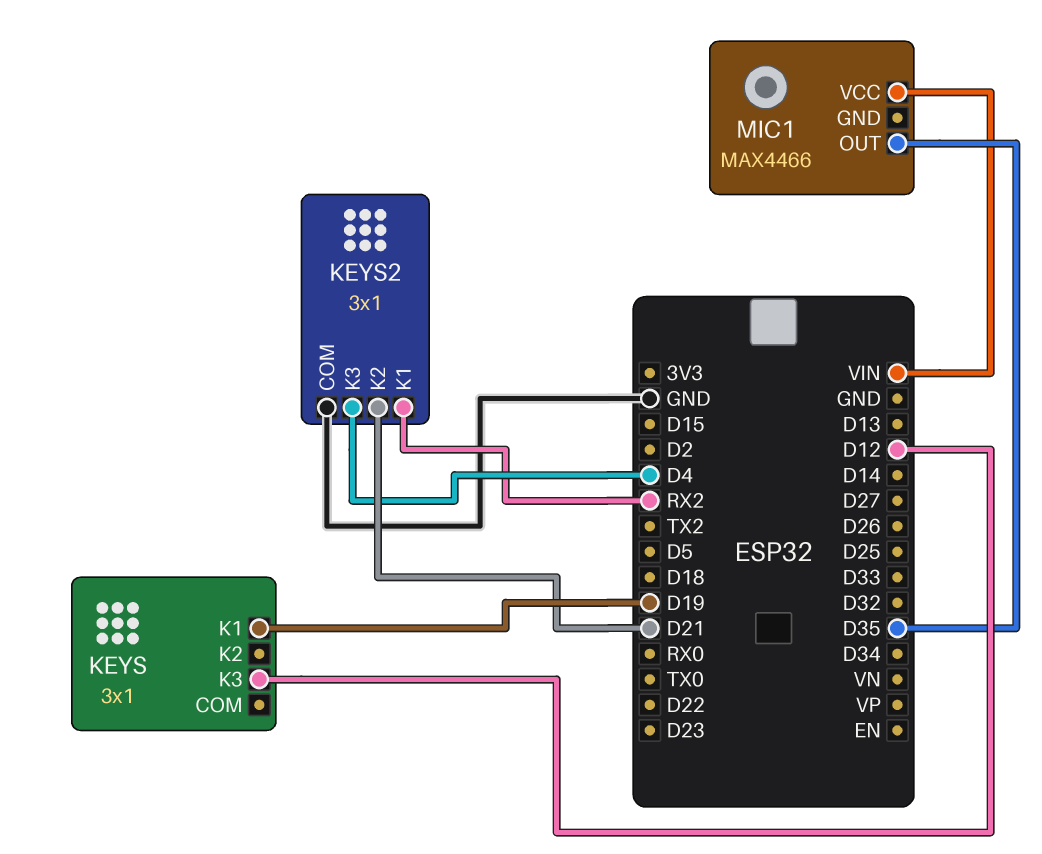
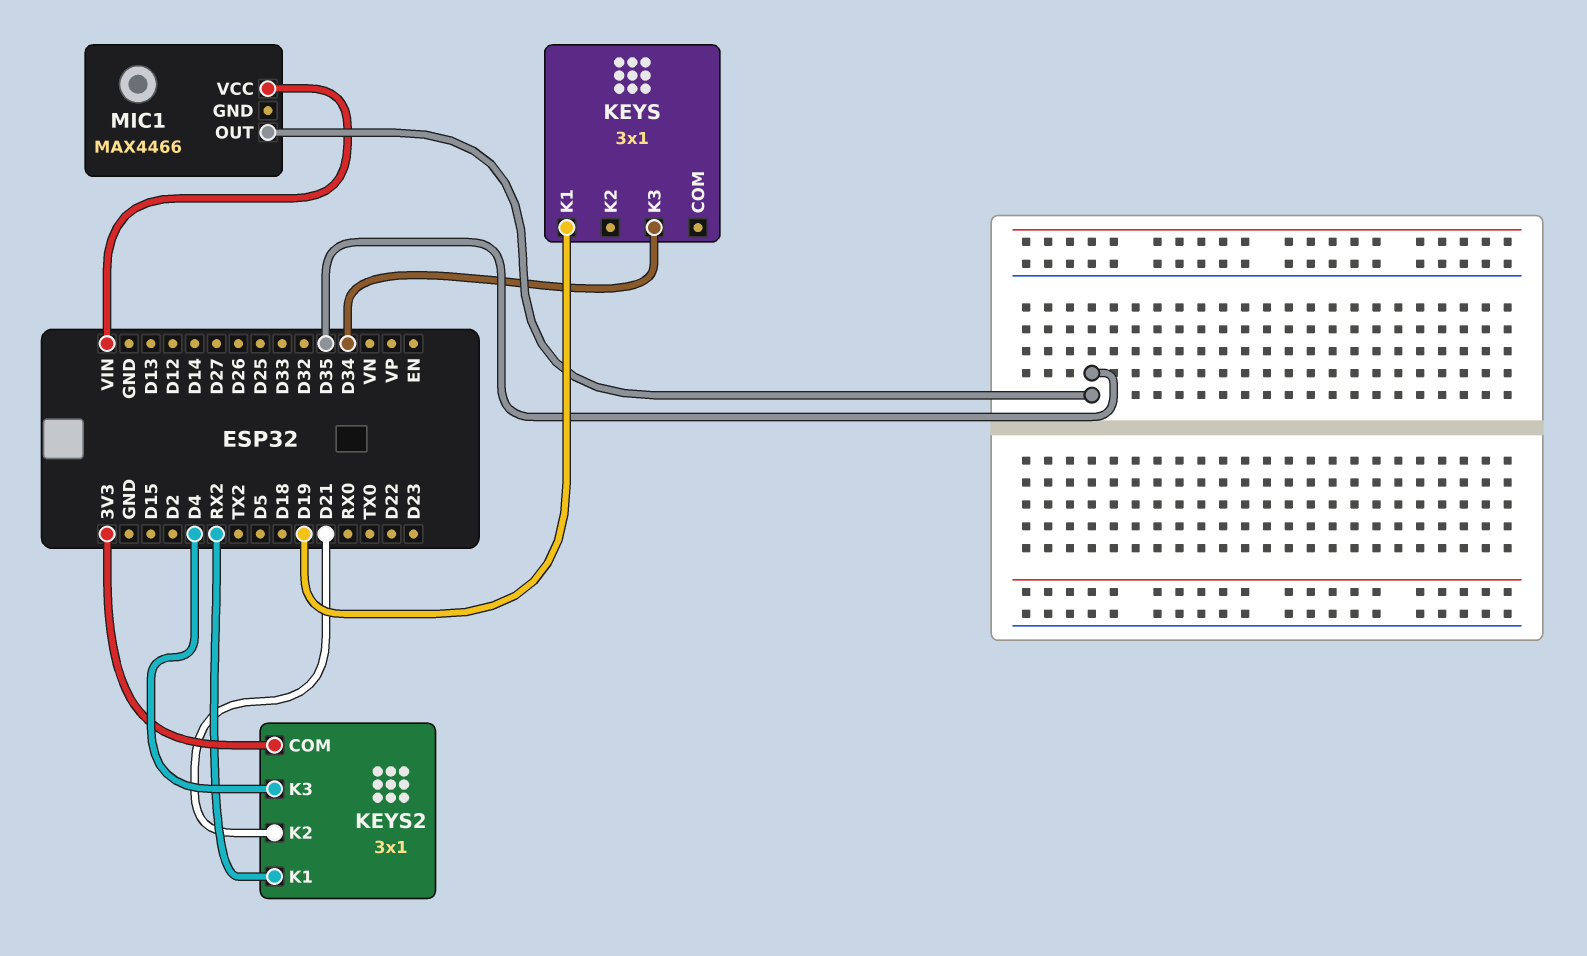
KEYS pin K3: D12 -> D34
KEYS2 pin COM: GND -> 3V3

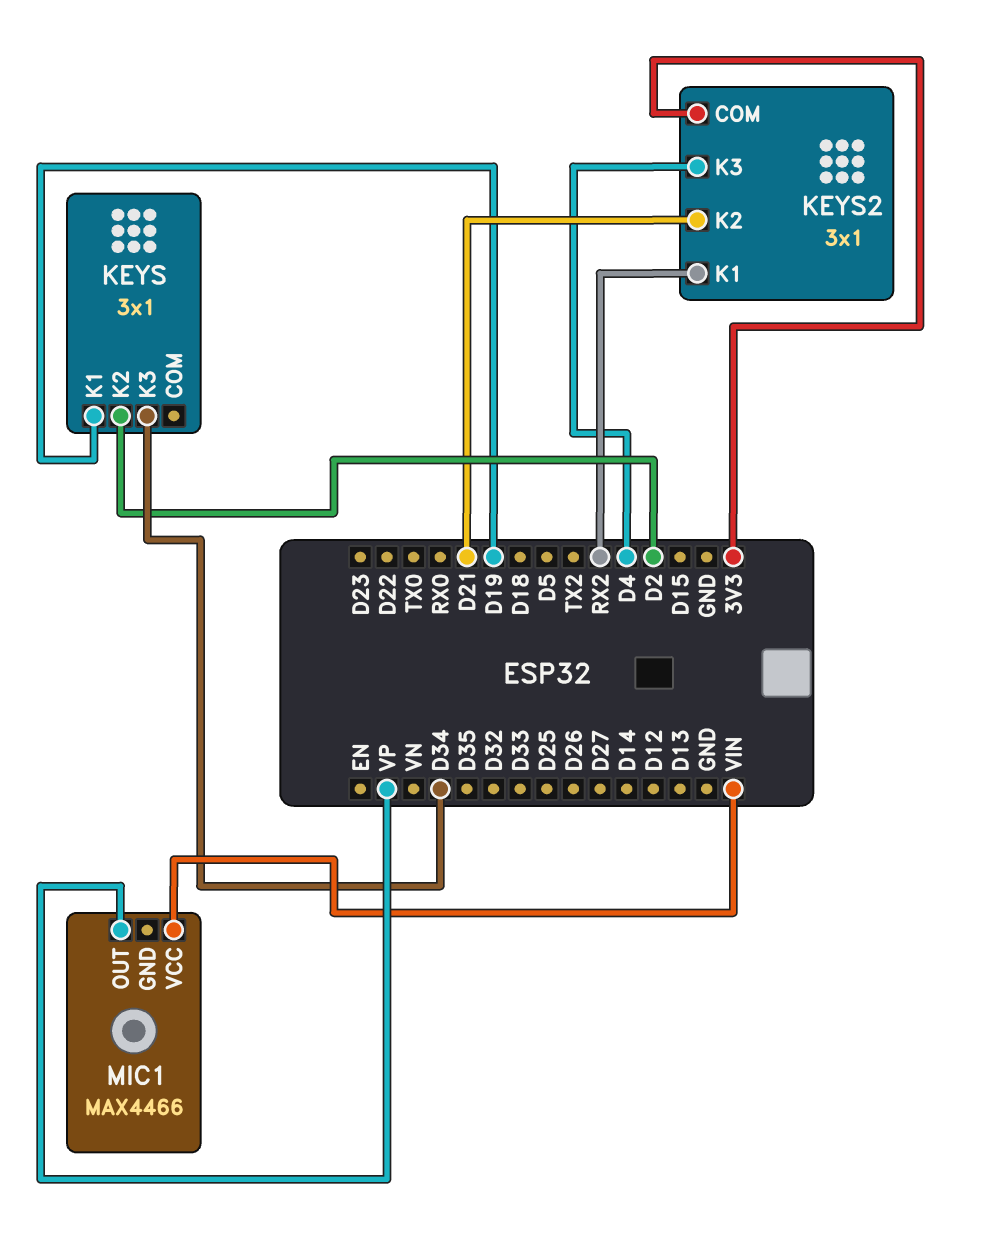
KEYS pin K2: none -> D2
MIC1 pin OUT: D35 -> VP

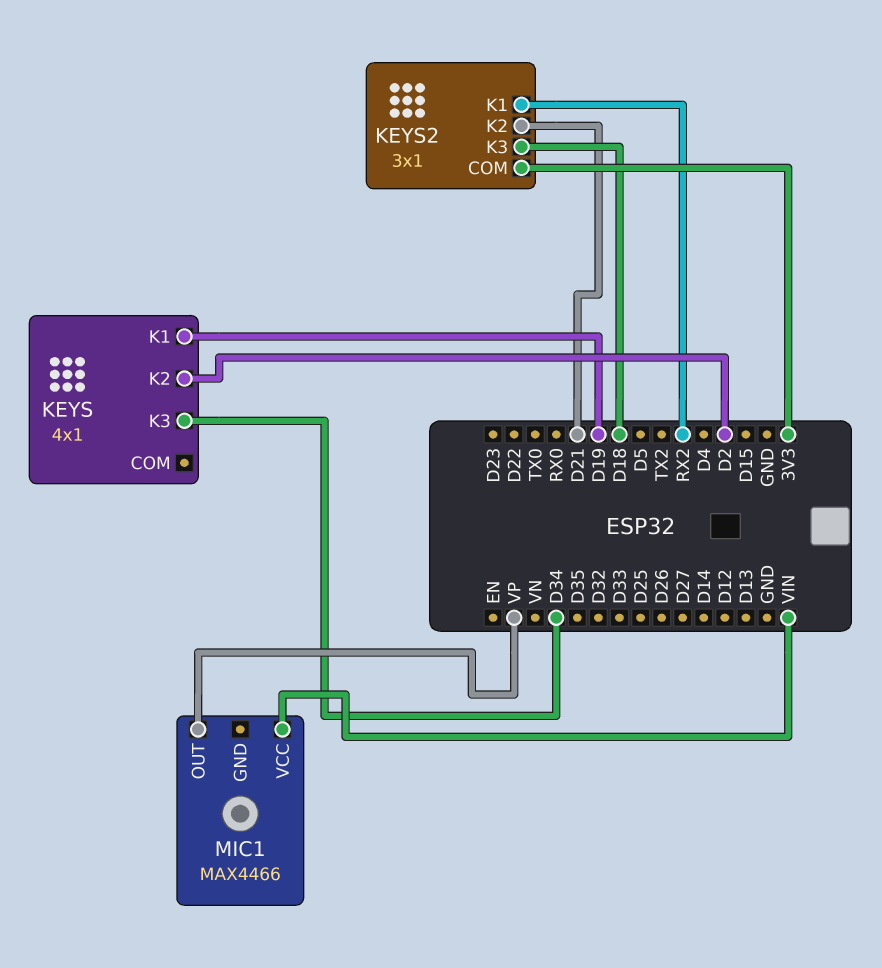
KEYS: 3x1 -> 4x1
KEYS2 pin K3: D4 -> D18

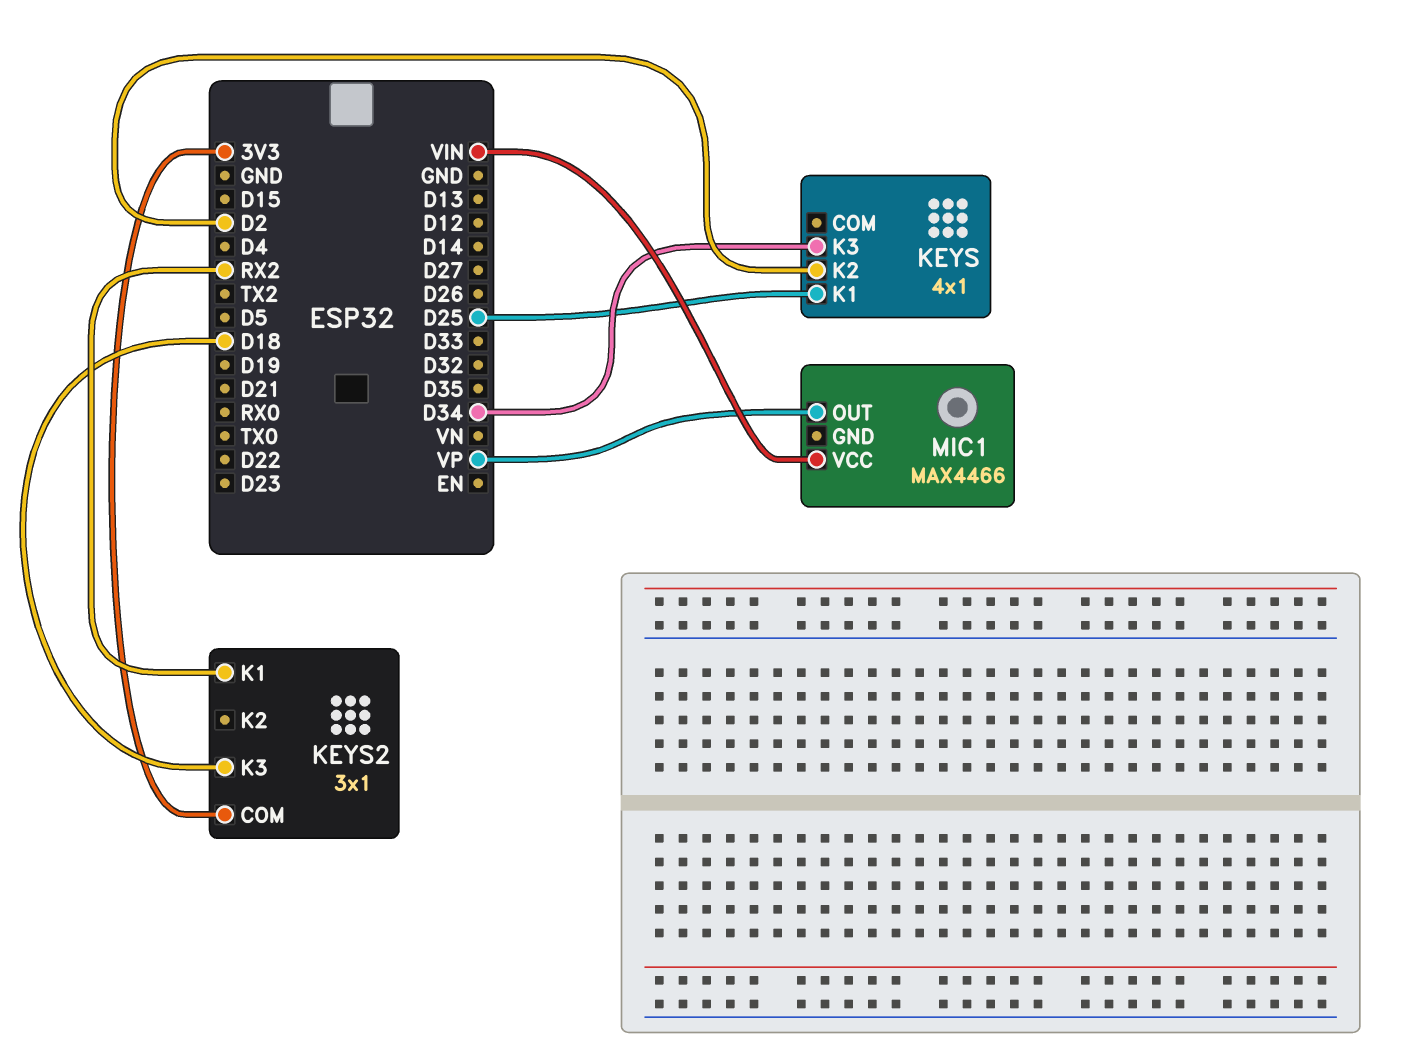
KEYS pin K1: D19 -> D25
KEYS2 pin K2: D21 -> none

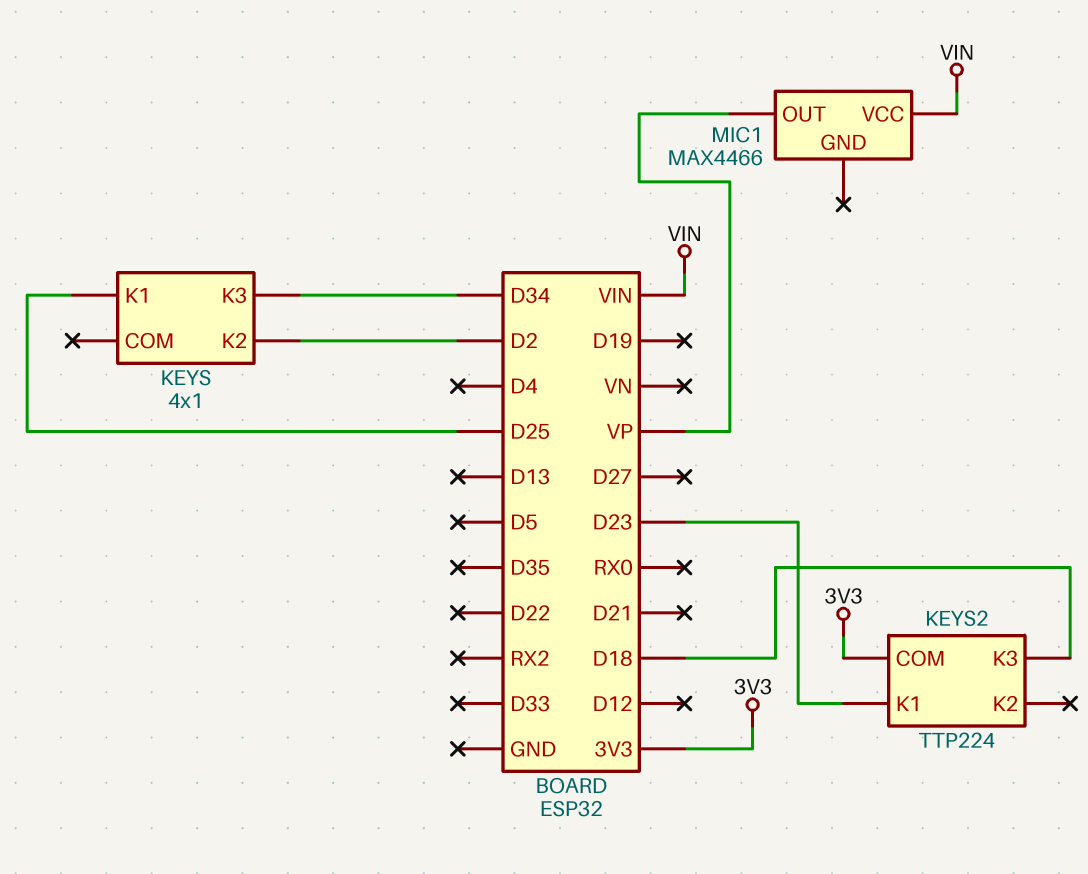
KEYS2: 3x1 -> TTP224
KEYS2 pin K1: RX2 -> D23

